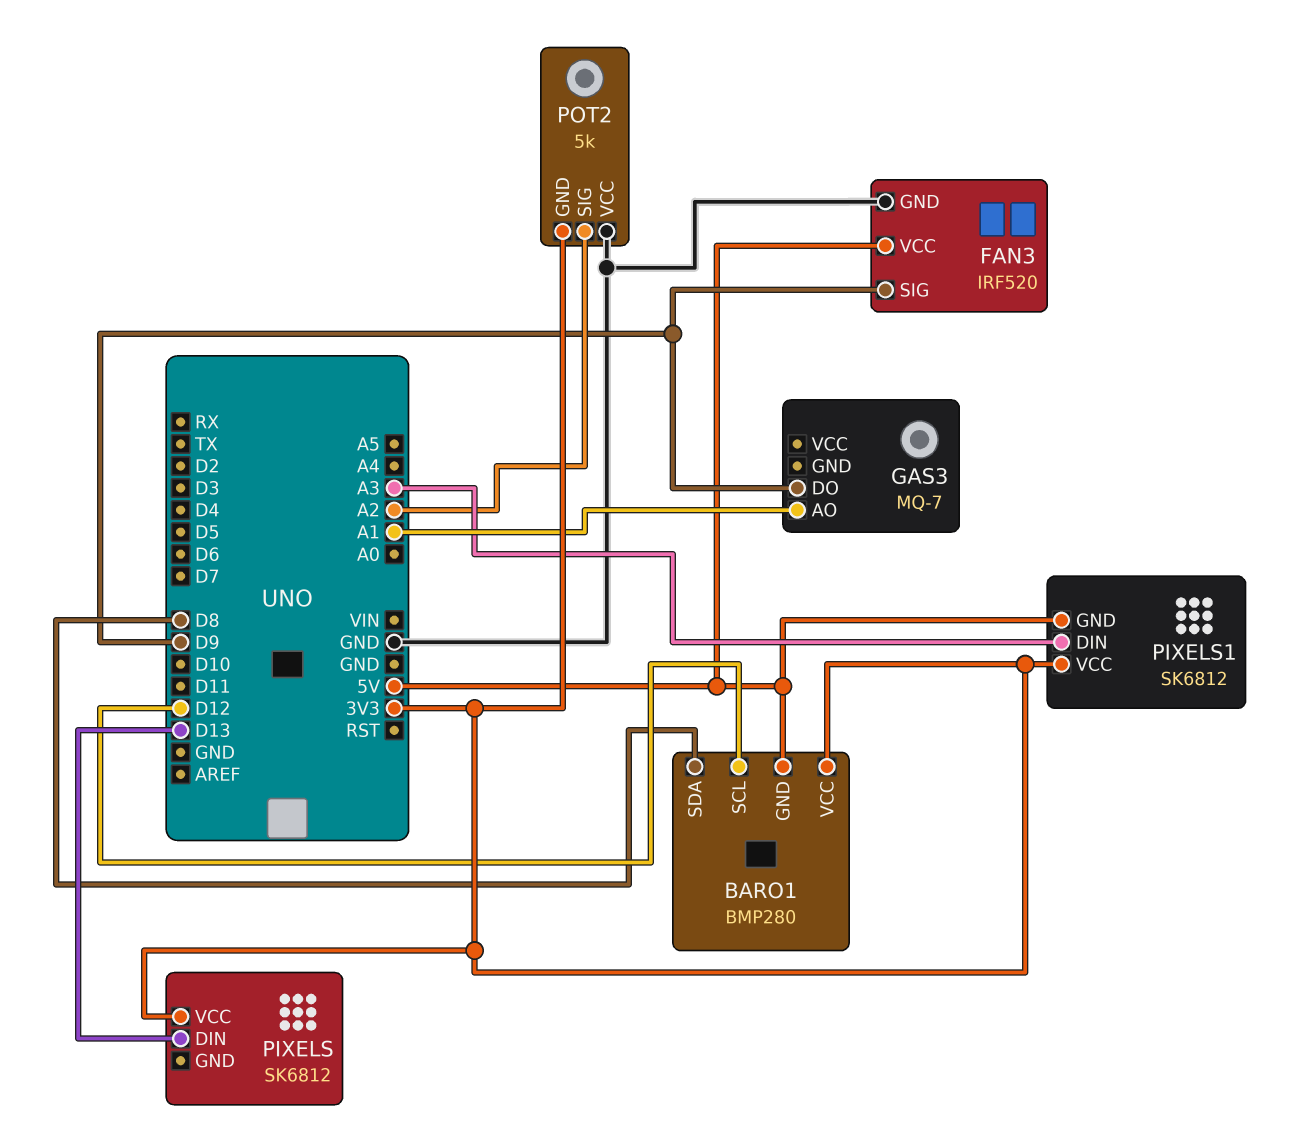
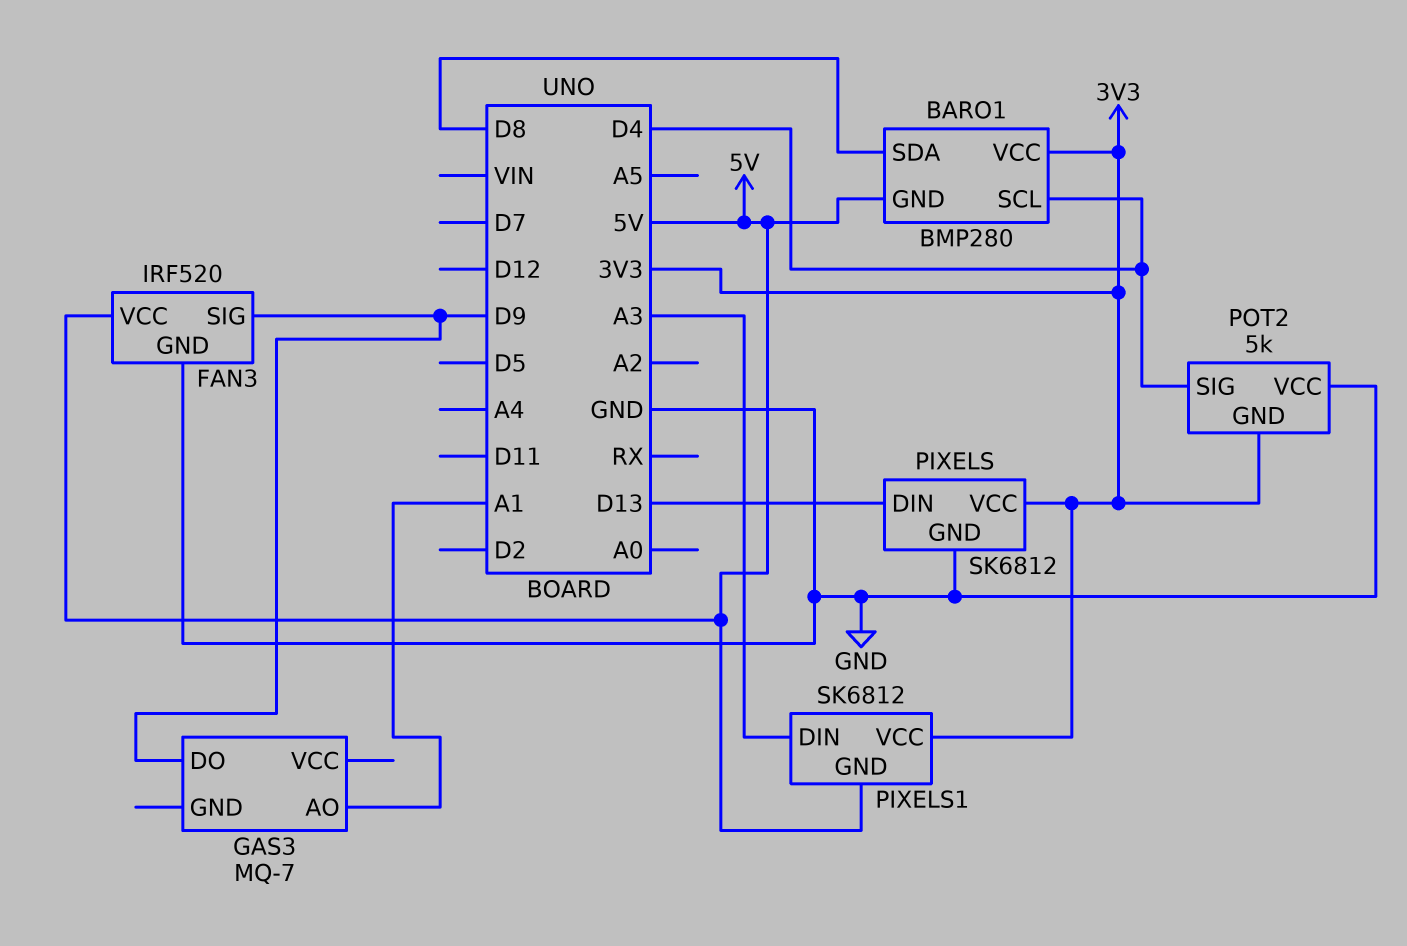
BARO1 pin SCL: D12 -> D4
PIXELS pin GND: none -> GND
POT2 pin SIG: A2 -> D4

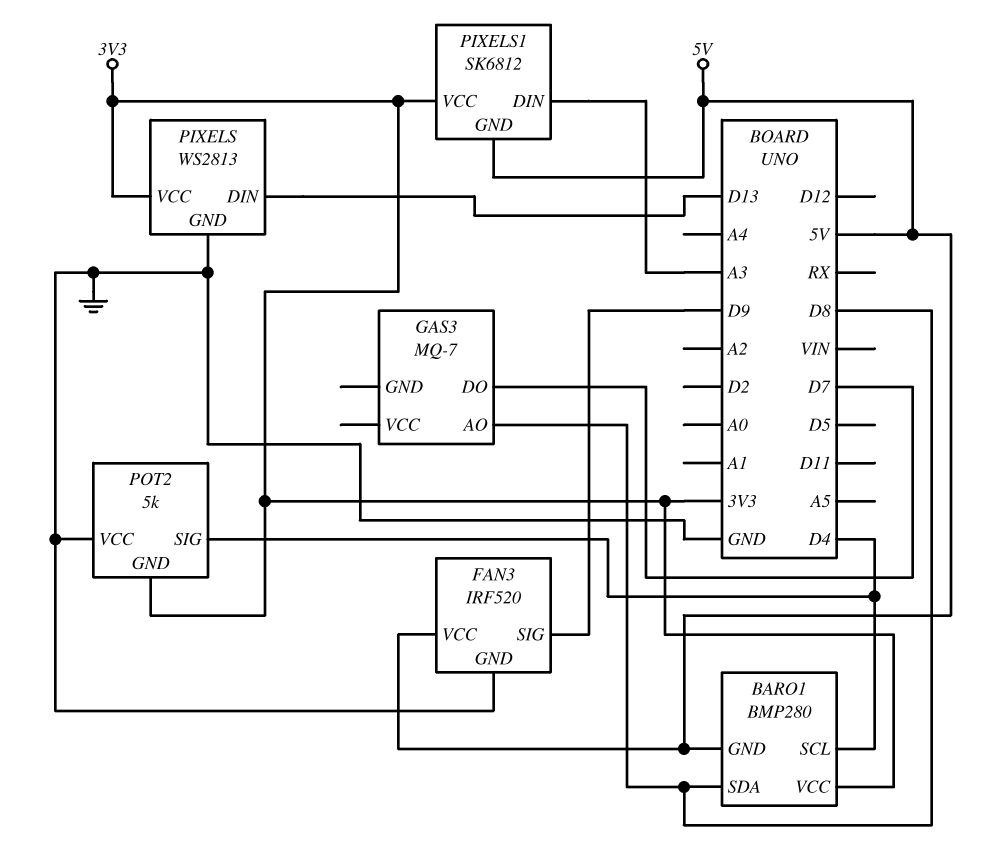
GAS3 pin AO: A1 -> D8
GAS3 pin DO: D9 -> D7
PIXELS: SK6812 -> WS2813

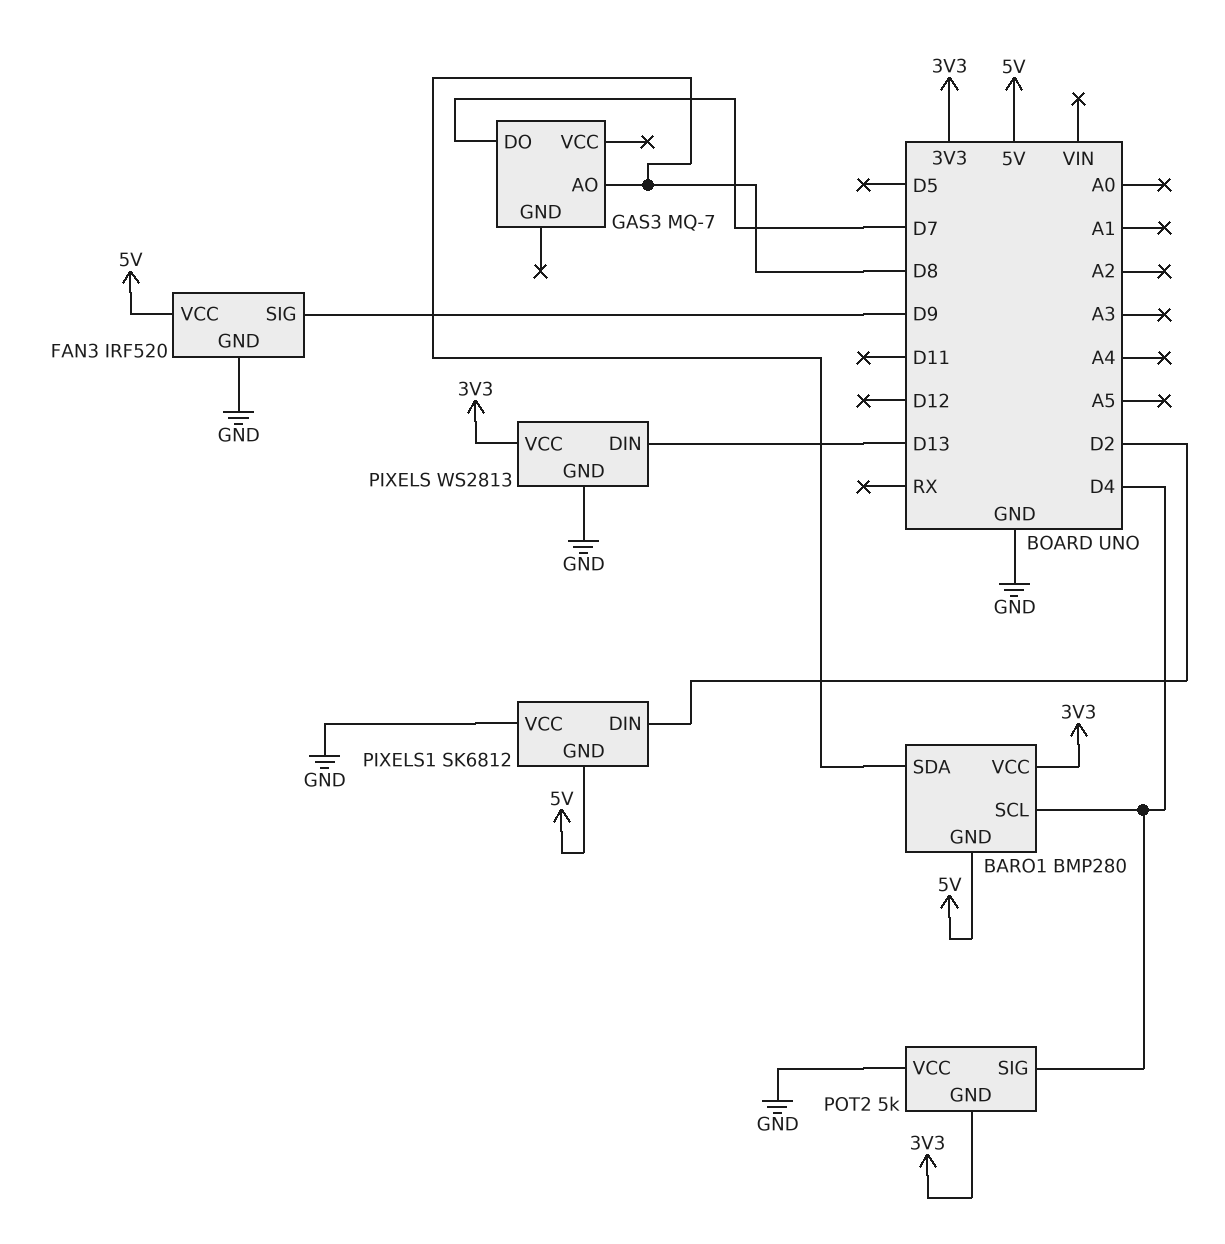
PIXELS1 pin DIN: A3 -> D2
PIXELS1 pin VCC: 3V3 -> GND

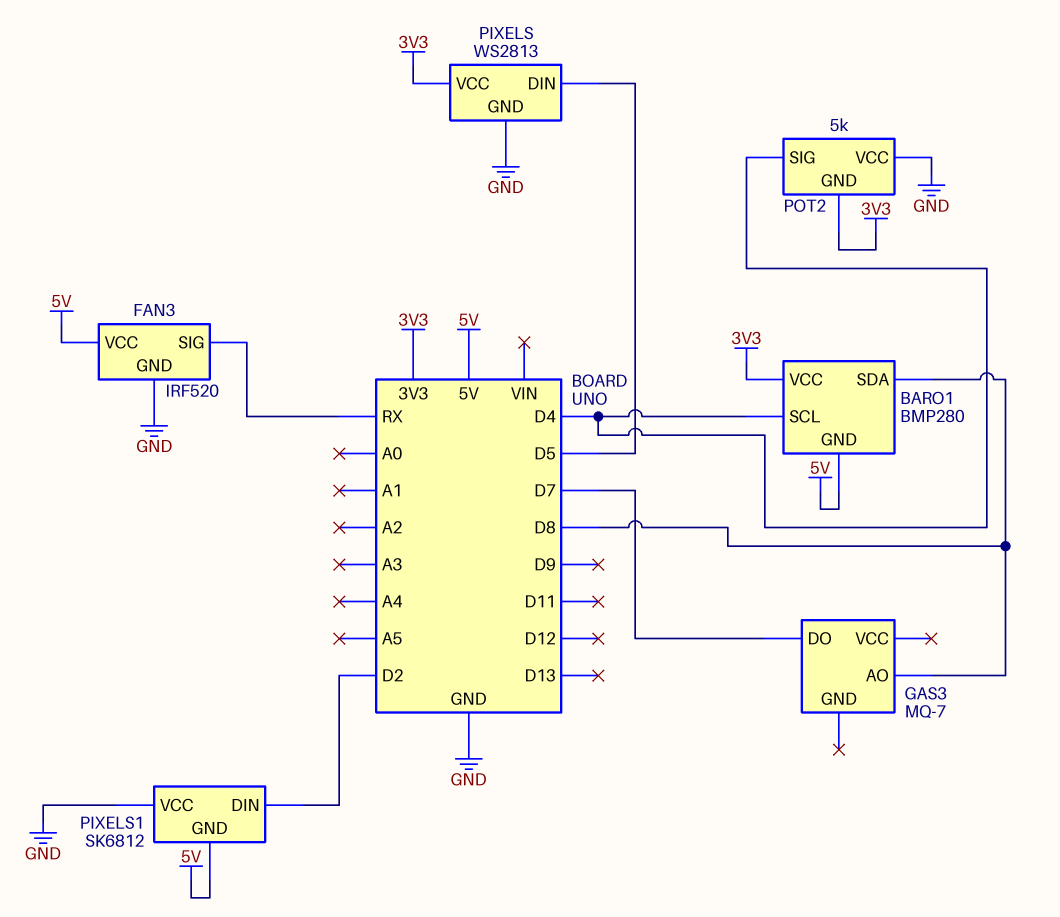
FAN3 pin SIG: D9 -> RX
PIXELS pin DIN: D13 -> D5

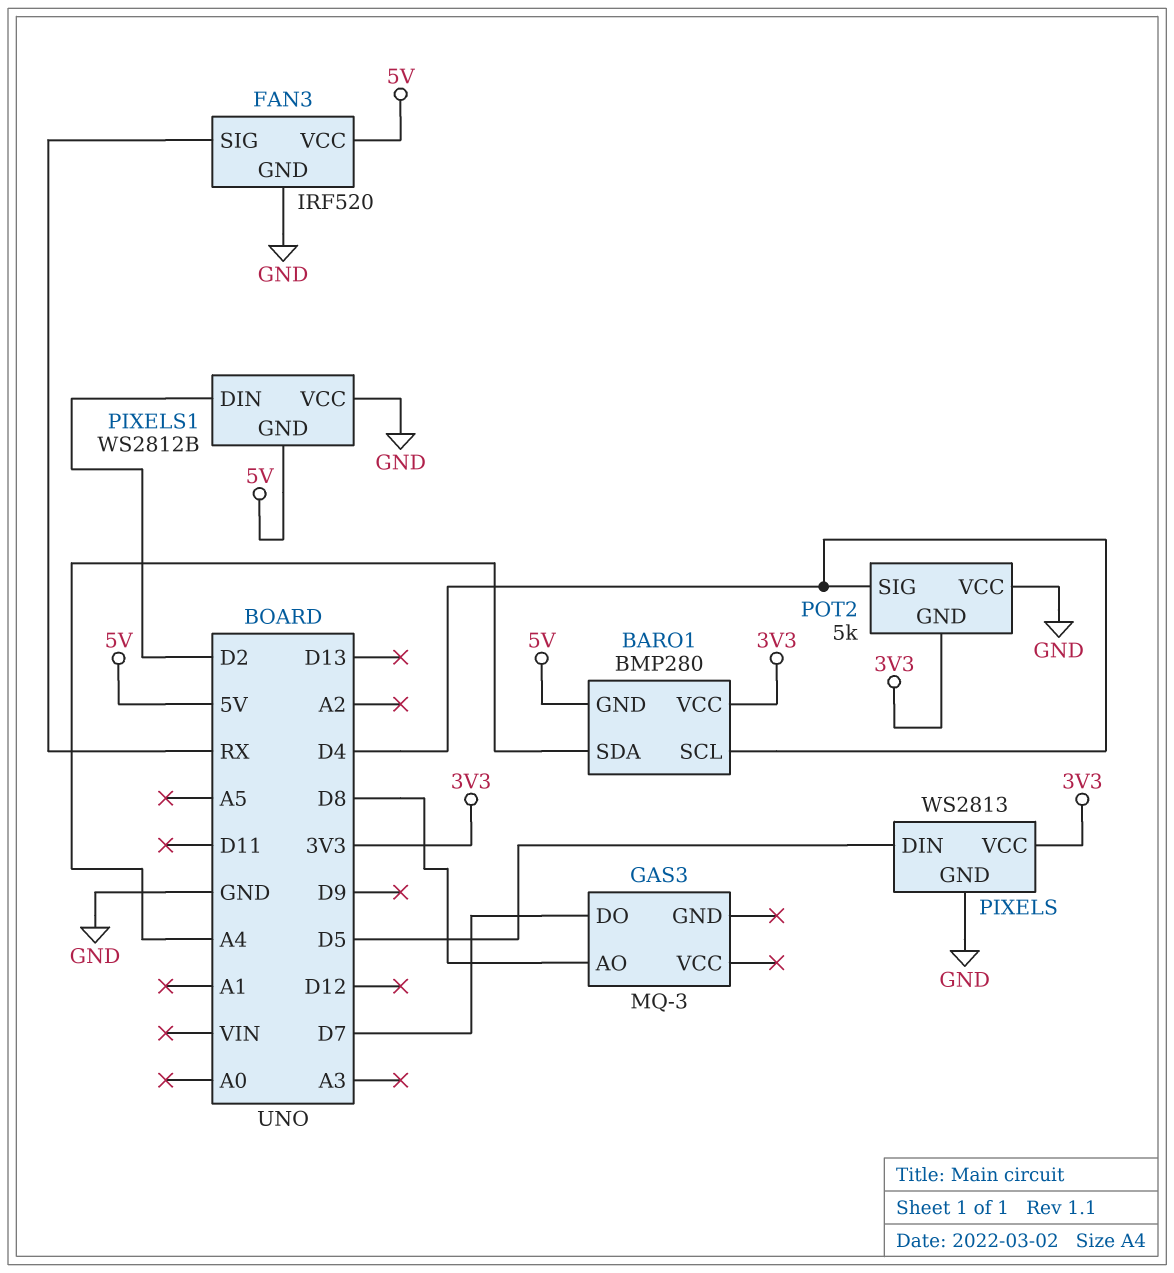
BARO1 pin SDA: D8 -> A4
GAS3: MQ-7 -> MQ-3
PIXELS1: SK6812 -> WS2812B

